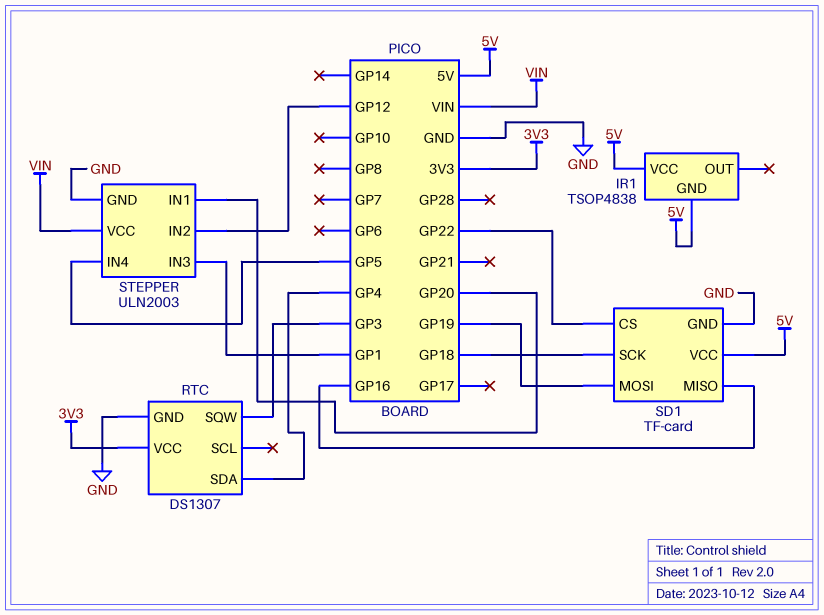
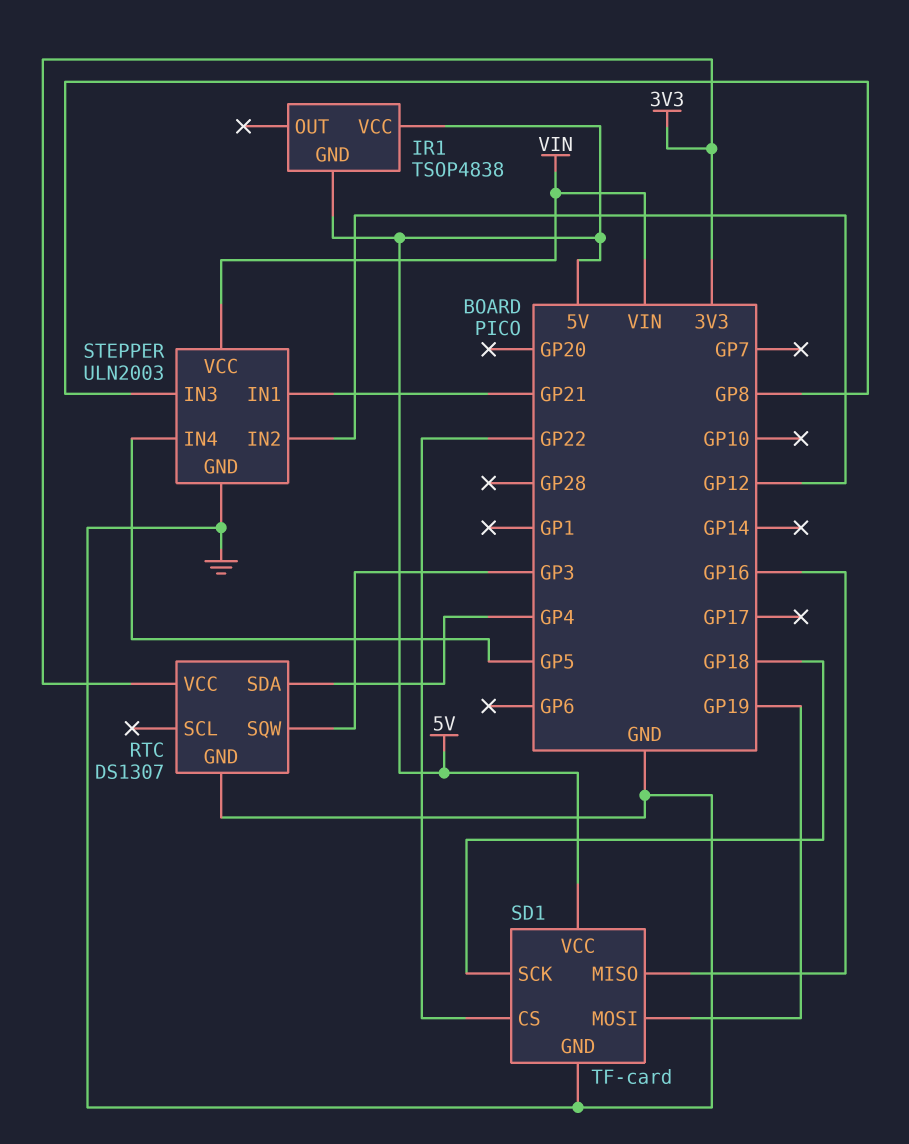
STEPPER pin IN1: GP20 -> GP21
STEPPER pin IN3: GP1 -> GP8

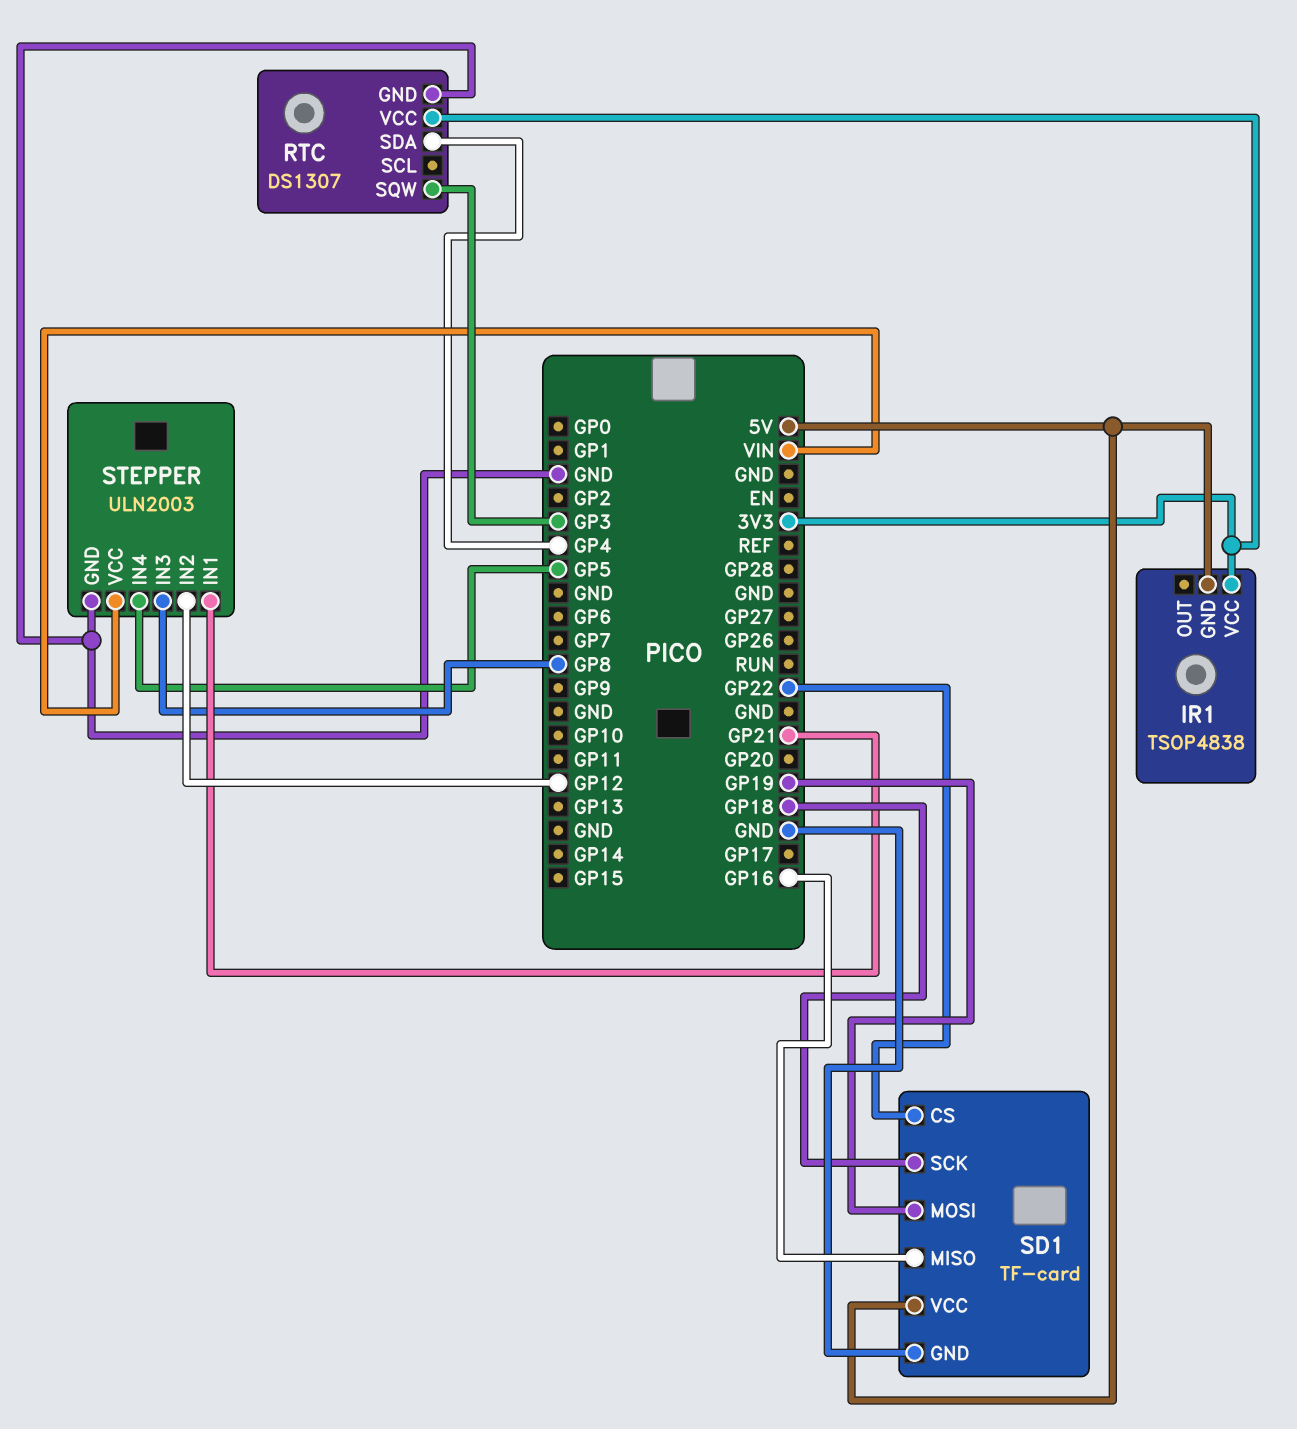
IR1 pin VCC: 5V -> 3V3

